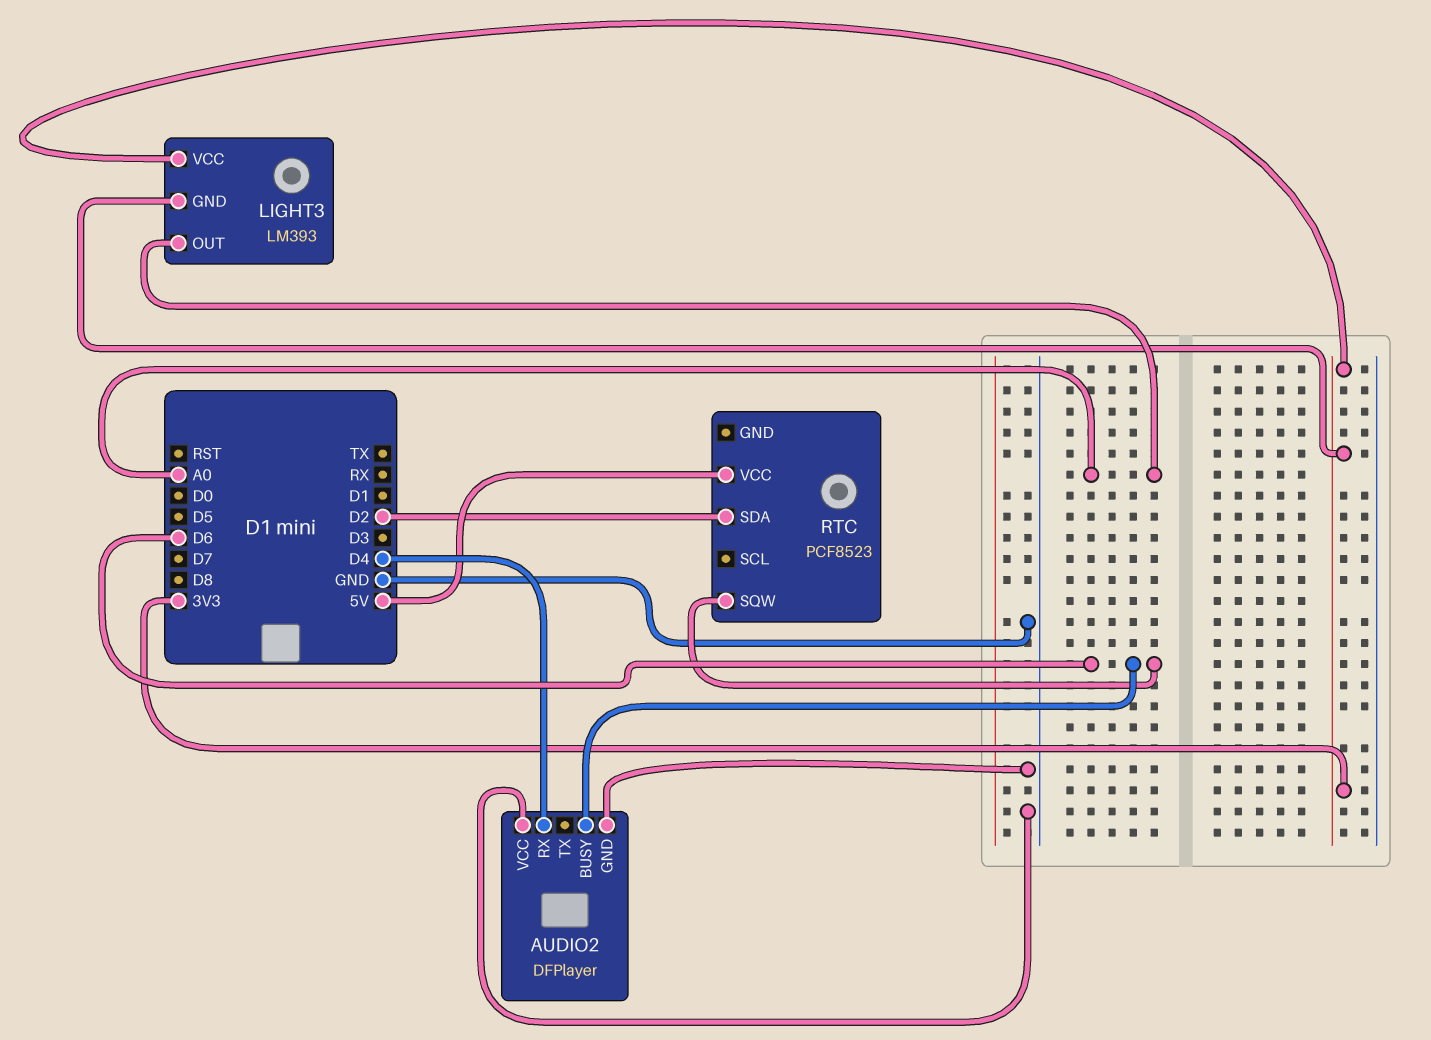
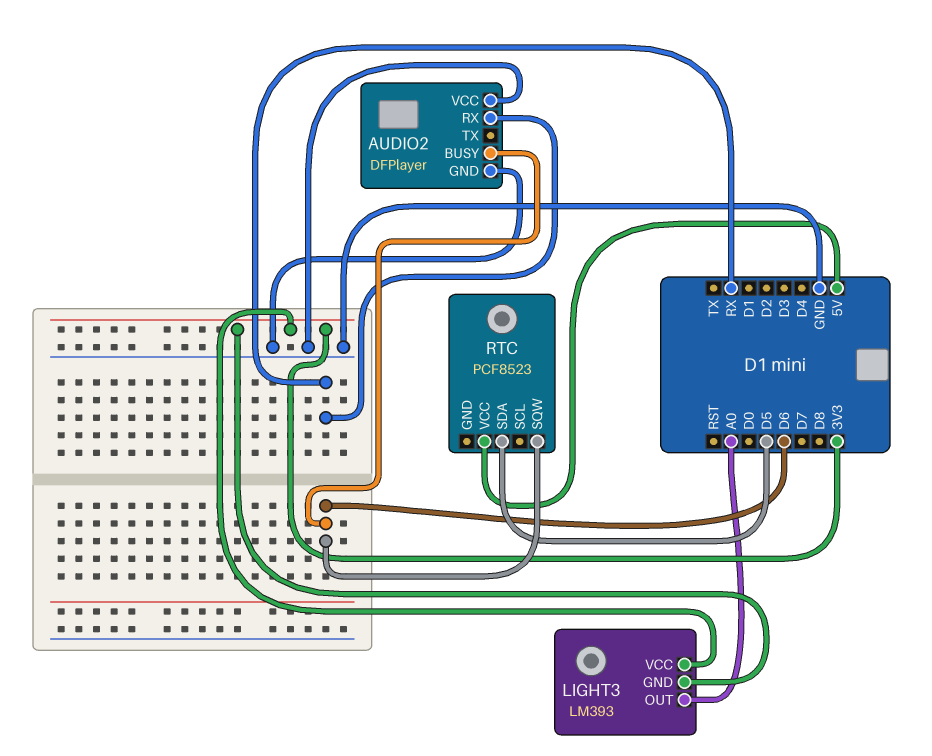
AUDIO2 pin RX: D4 -> RX
RTC pin SDA: D2 -> D5

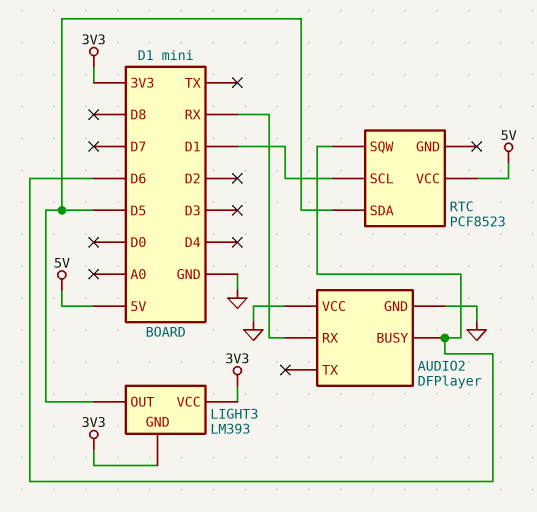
LIGHT3 pin OUT: A0 -> D5
RTC pin SCL: none -> D1

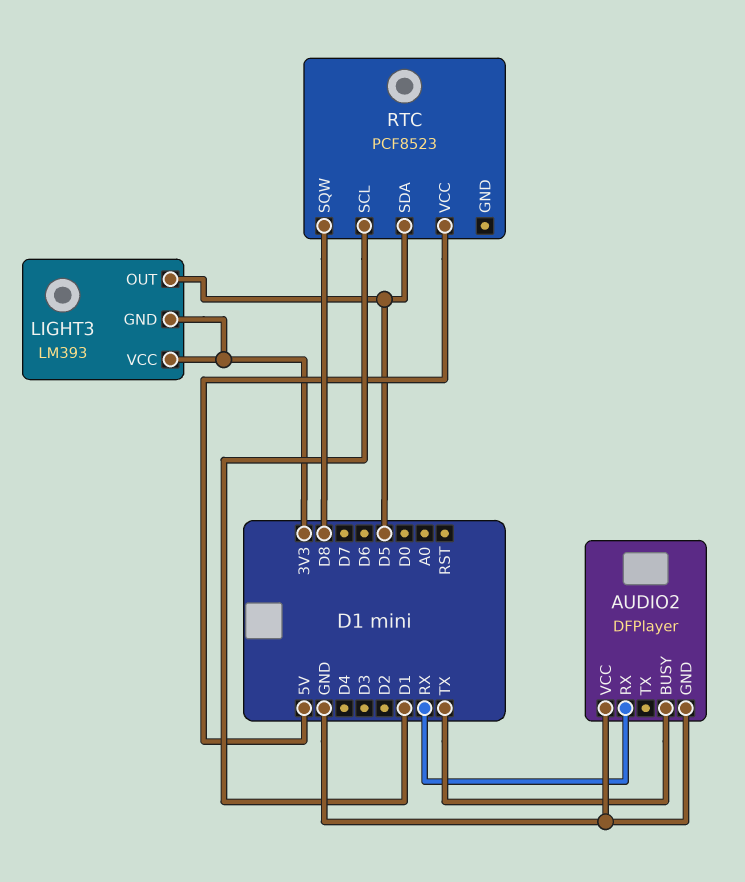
AUDIO2 pin BUSY: D6 -> TX
RTC pin SQW: D6 -> D8

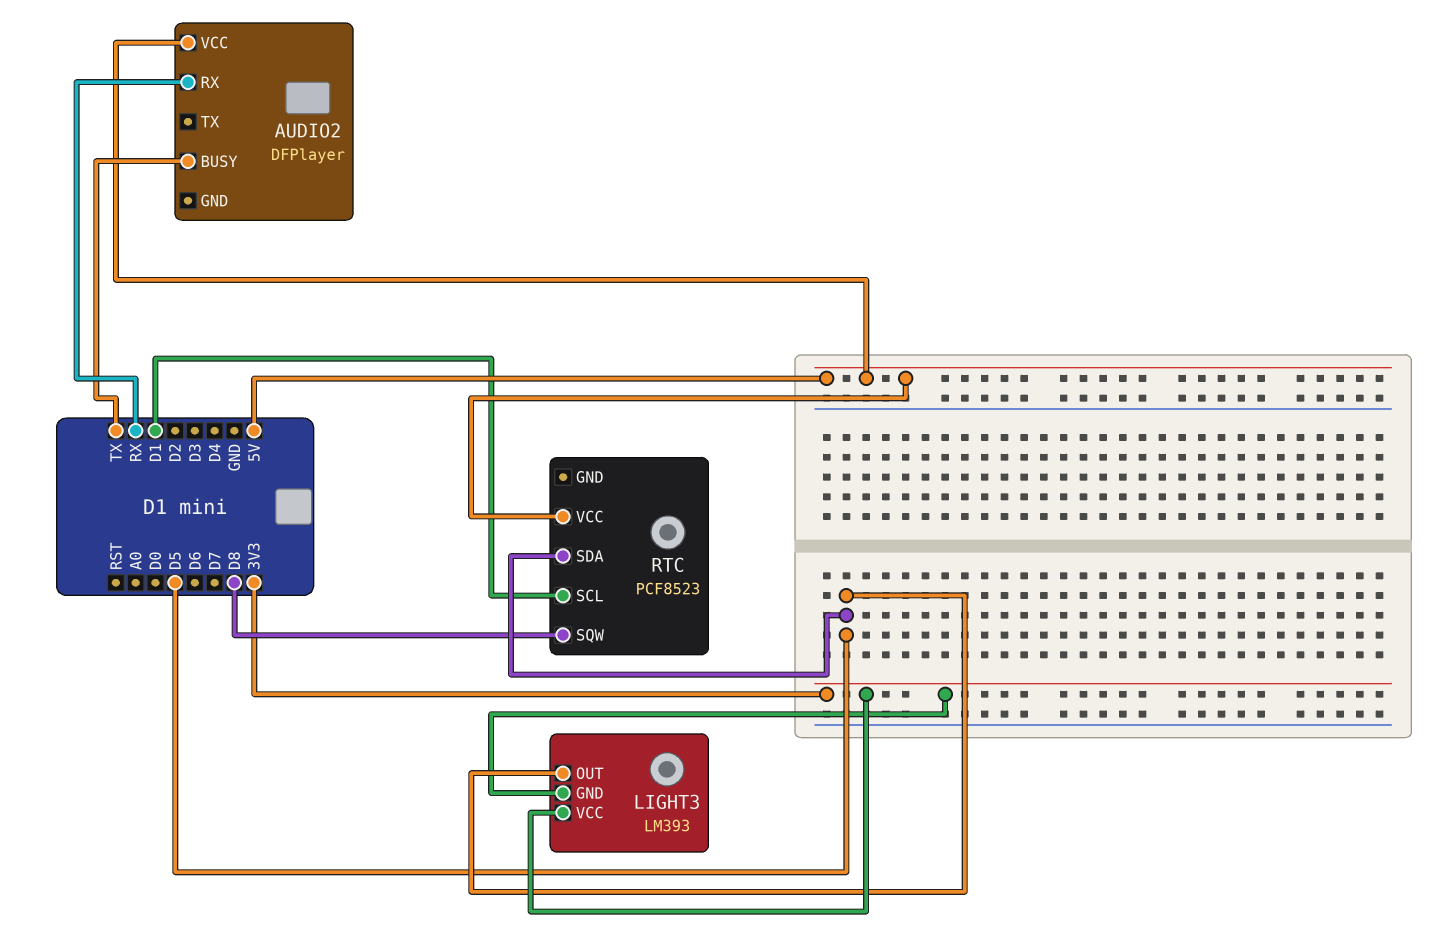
AUDIO2 pin GND: GND -> none
AUDIO2 pin VCC: GND -> 5V

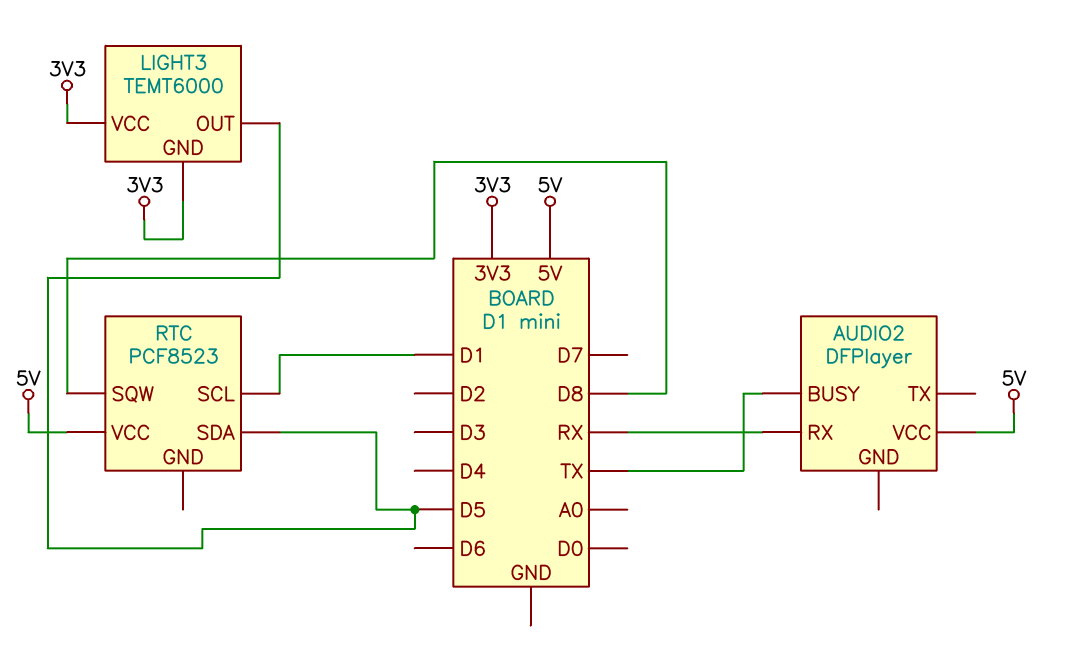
LIGHT3: LM393 -> TEMT6000

